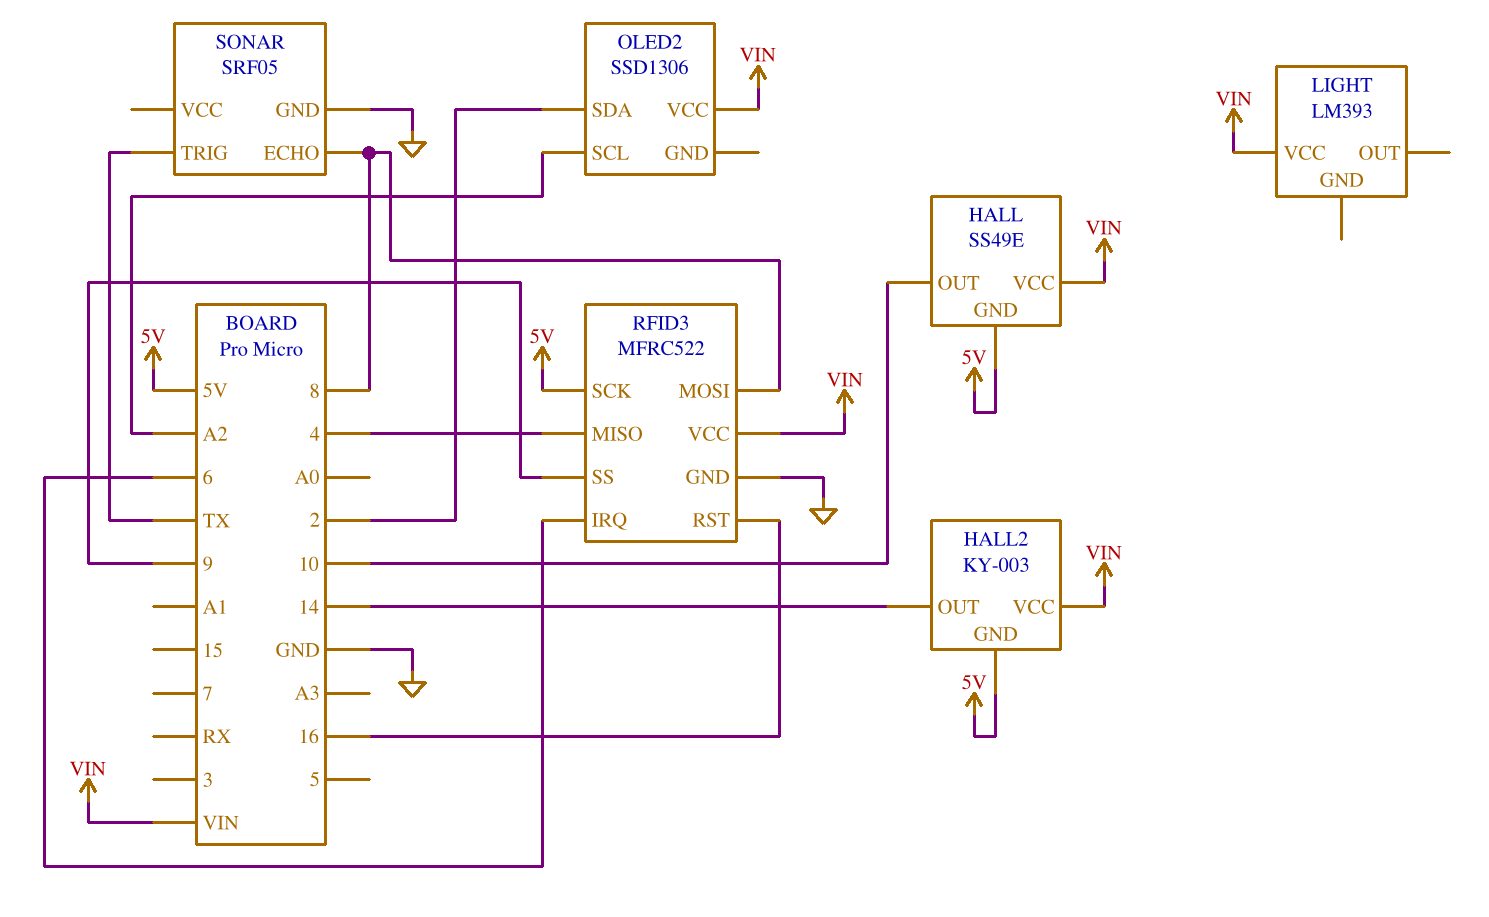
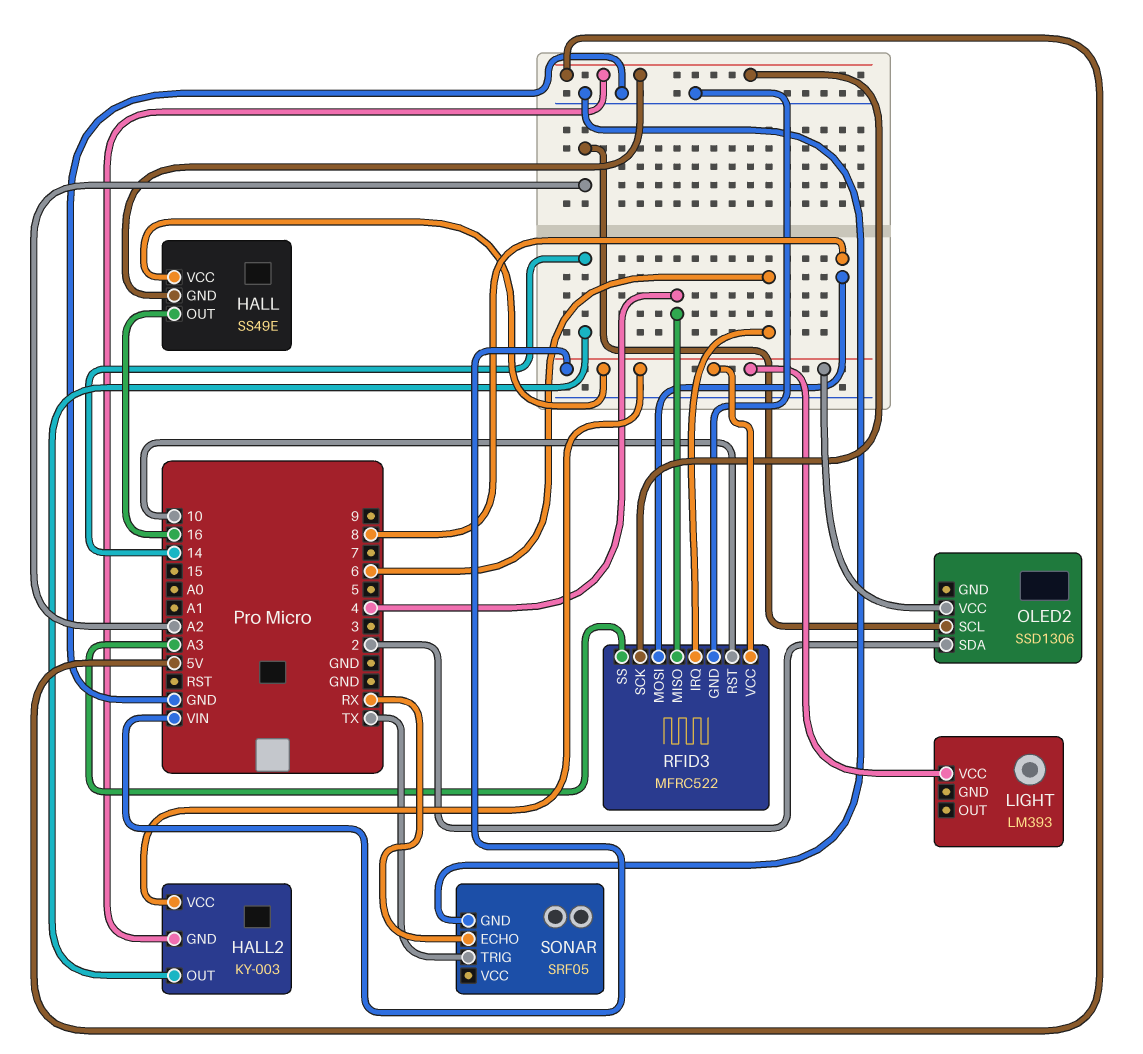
HALL pin OUT: 10 -> 16
RFID3 pin RST: 16 -> 10
RFID3 pin SS: 9 -> A3
SONAR pin ECHO: 8 -> RX

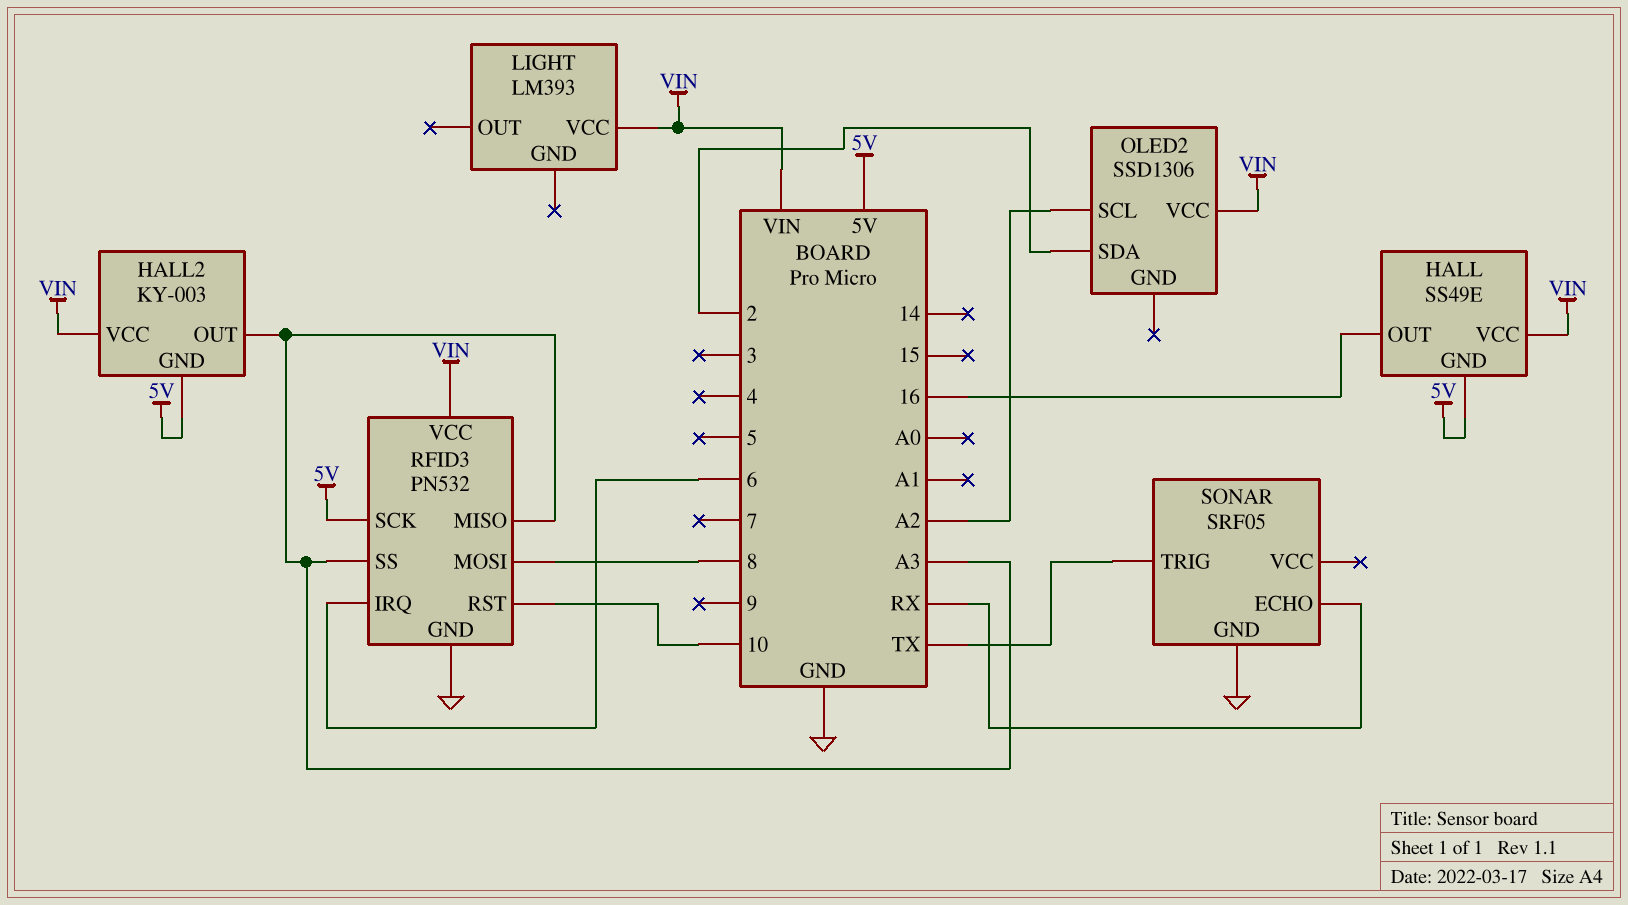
HALL2 pin OUT: 14 -> A3
RFID3: MFRC522 -> PN532
RFID3 pin MISO: 4 -> A3

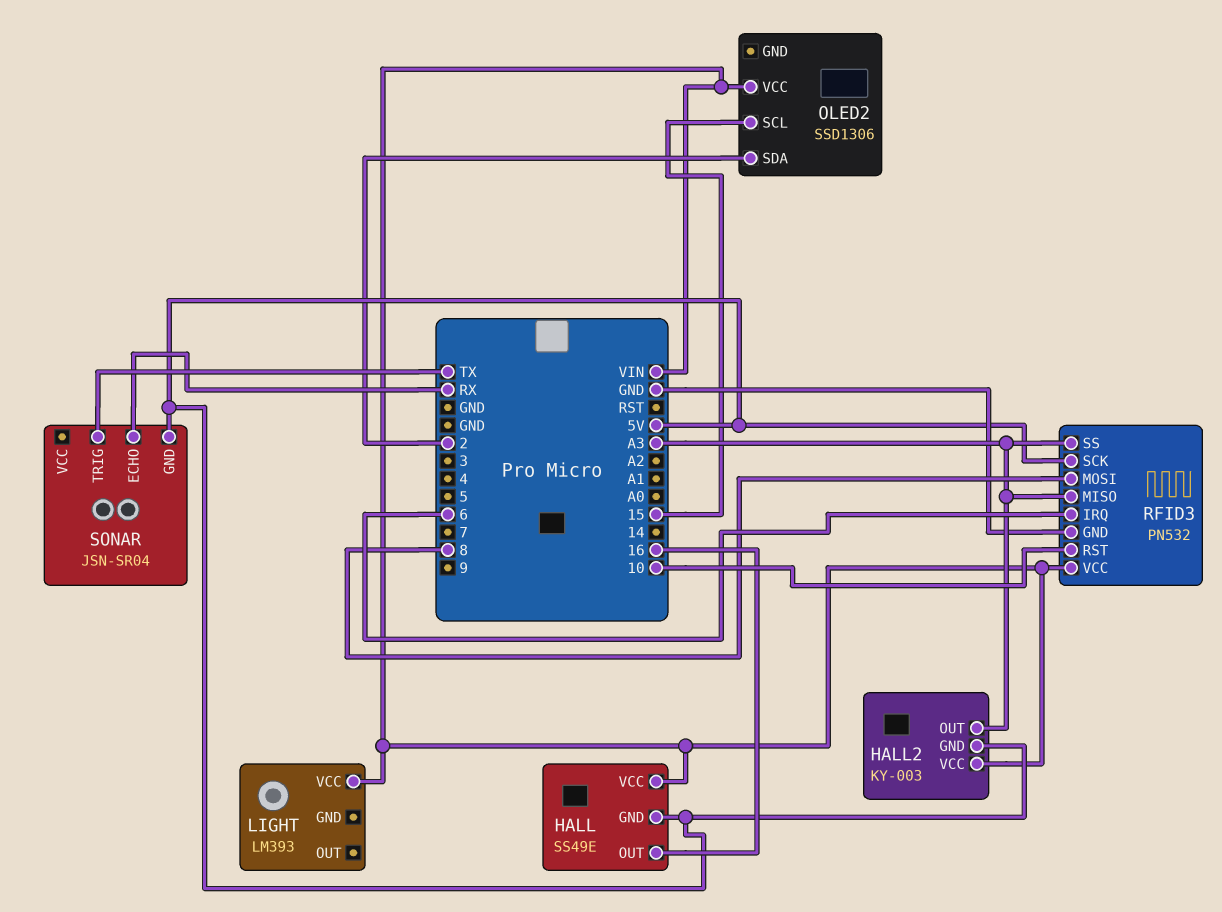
OLED2 pin SCL: A2 -> 15
SONAR: SRF05 -> JSN-SR04
SONAR pin GND: GND -> 5V

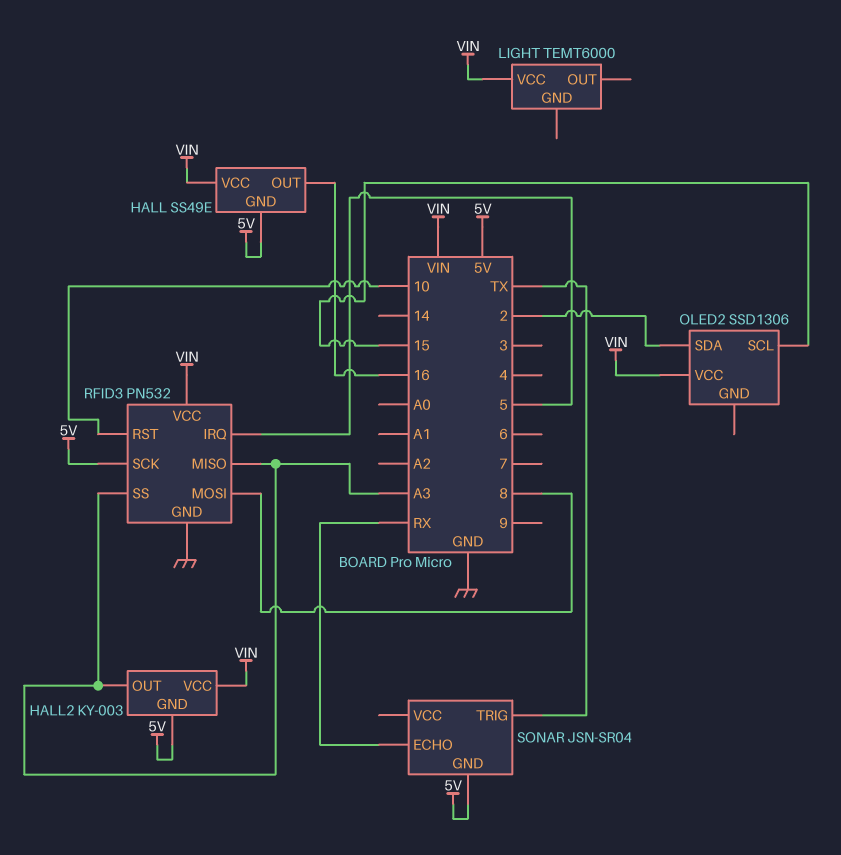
LIGHT: LM393 -> TEMT6000
RFID3 pin IRQ: 6 -> 5

